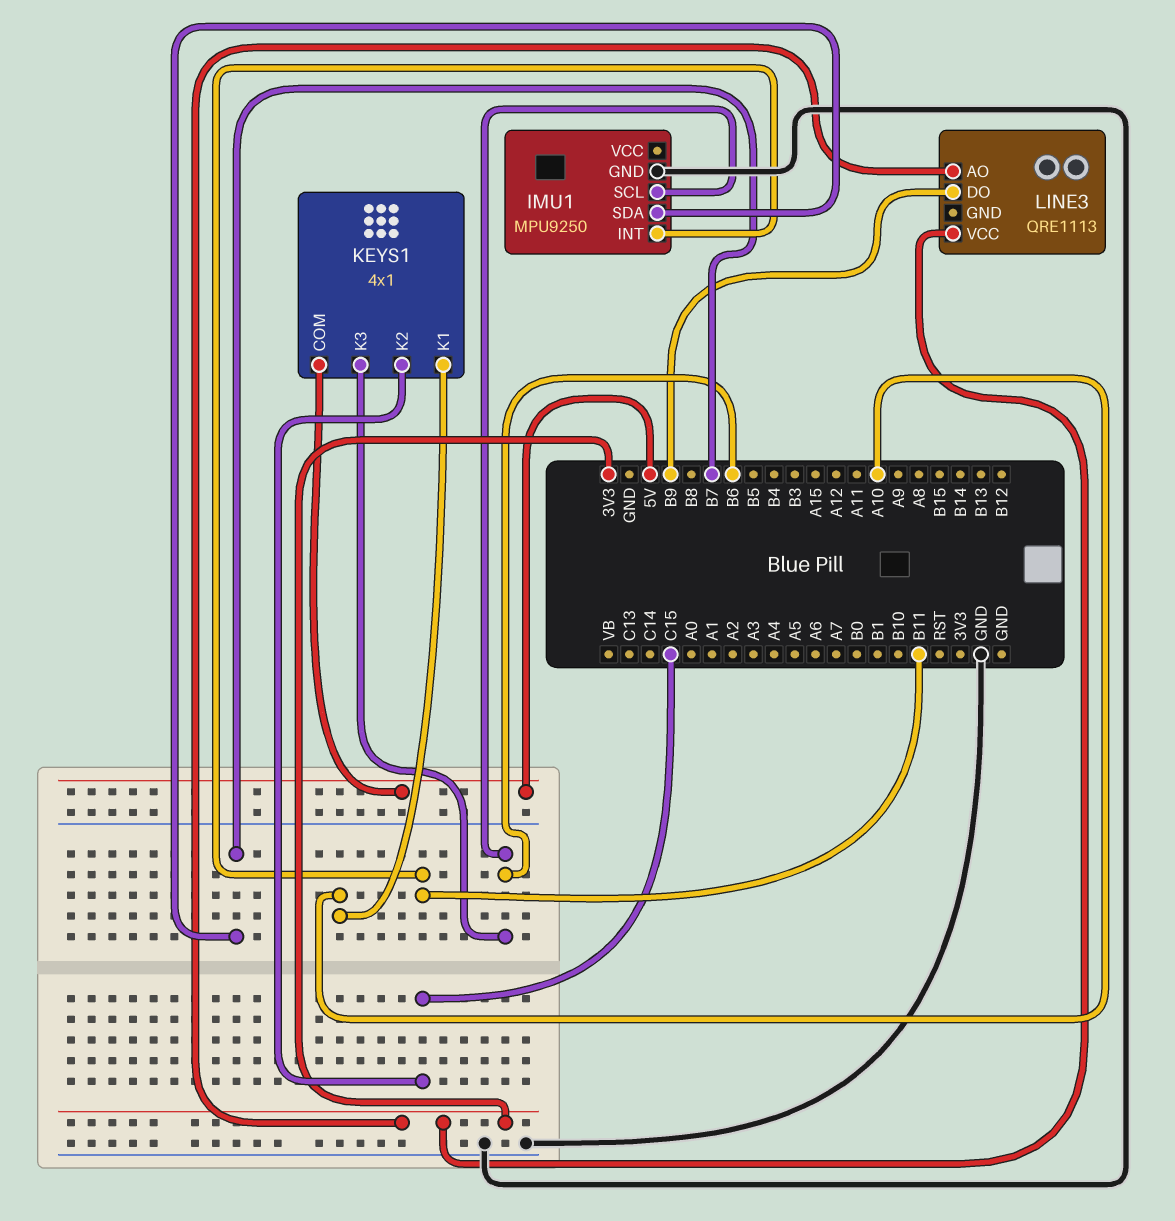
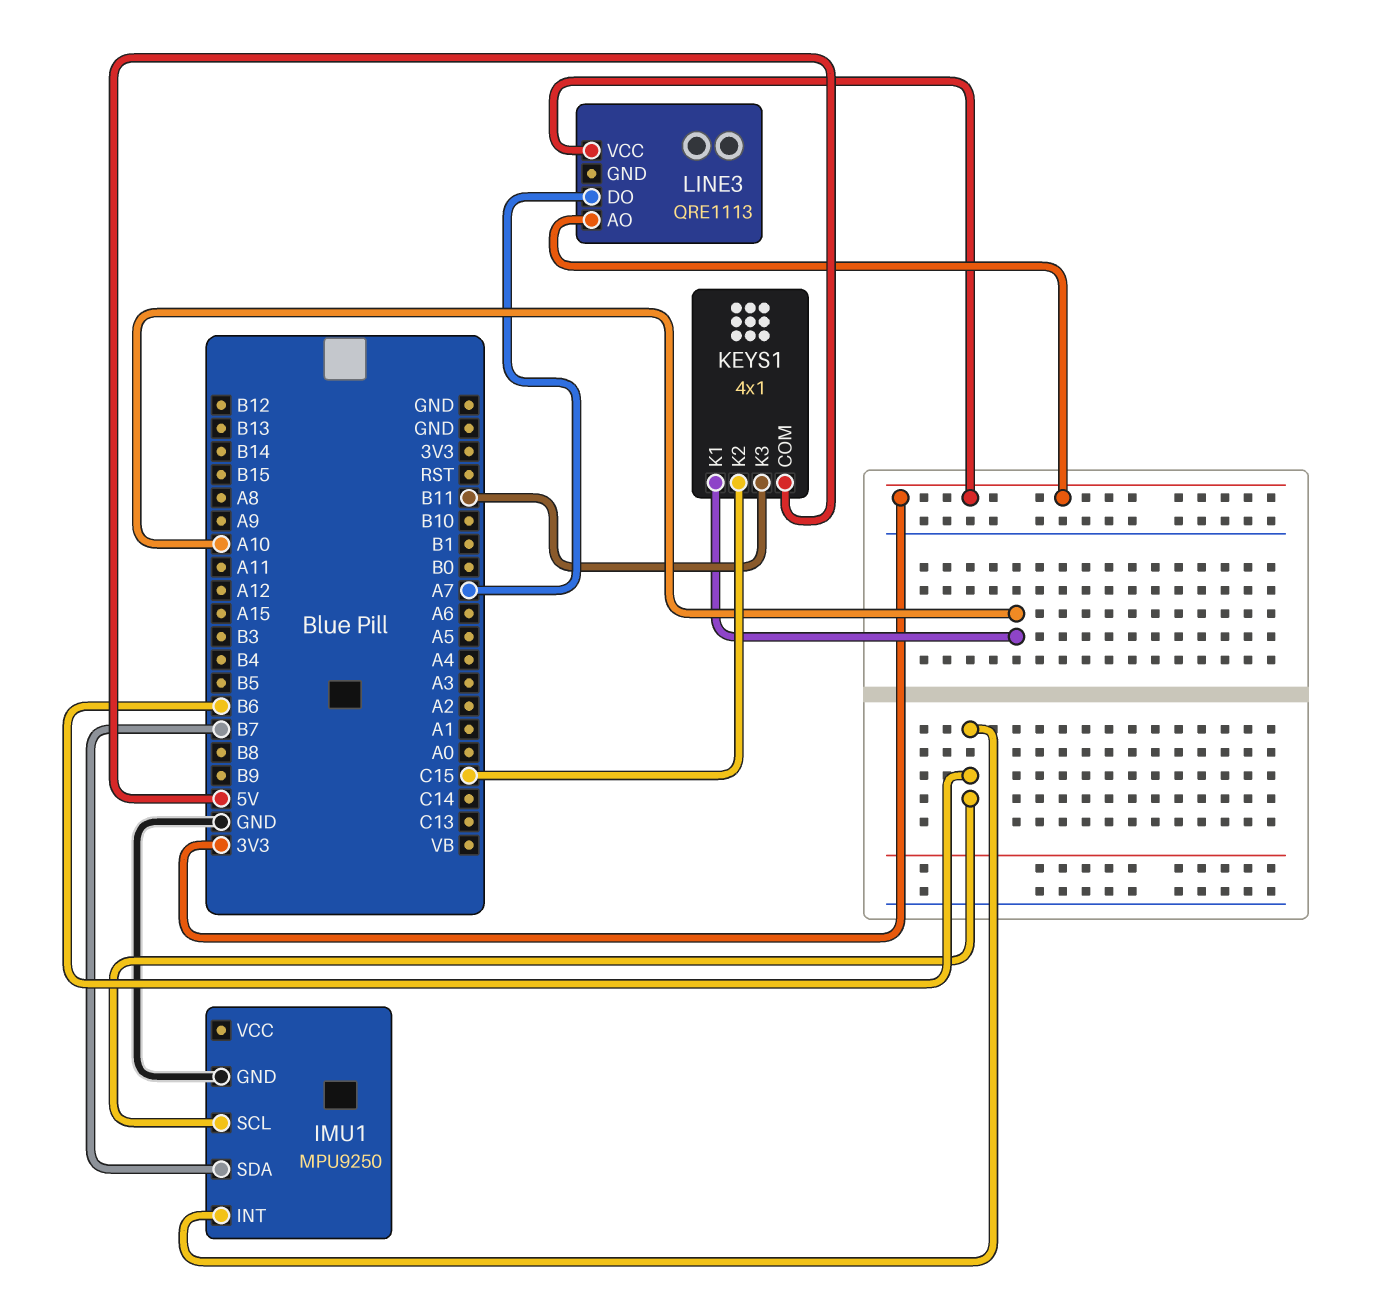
IMU1 pin INT: B11 -> B6
KEYS1 pin K3: B6 -> B11
LINE3 pin DO: B9 -> A7

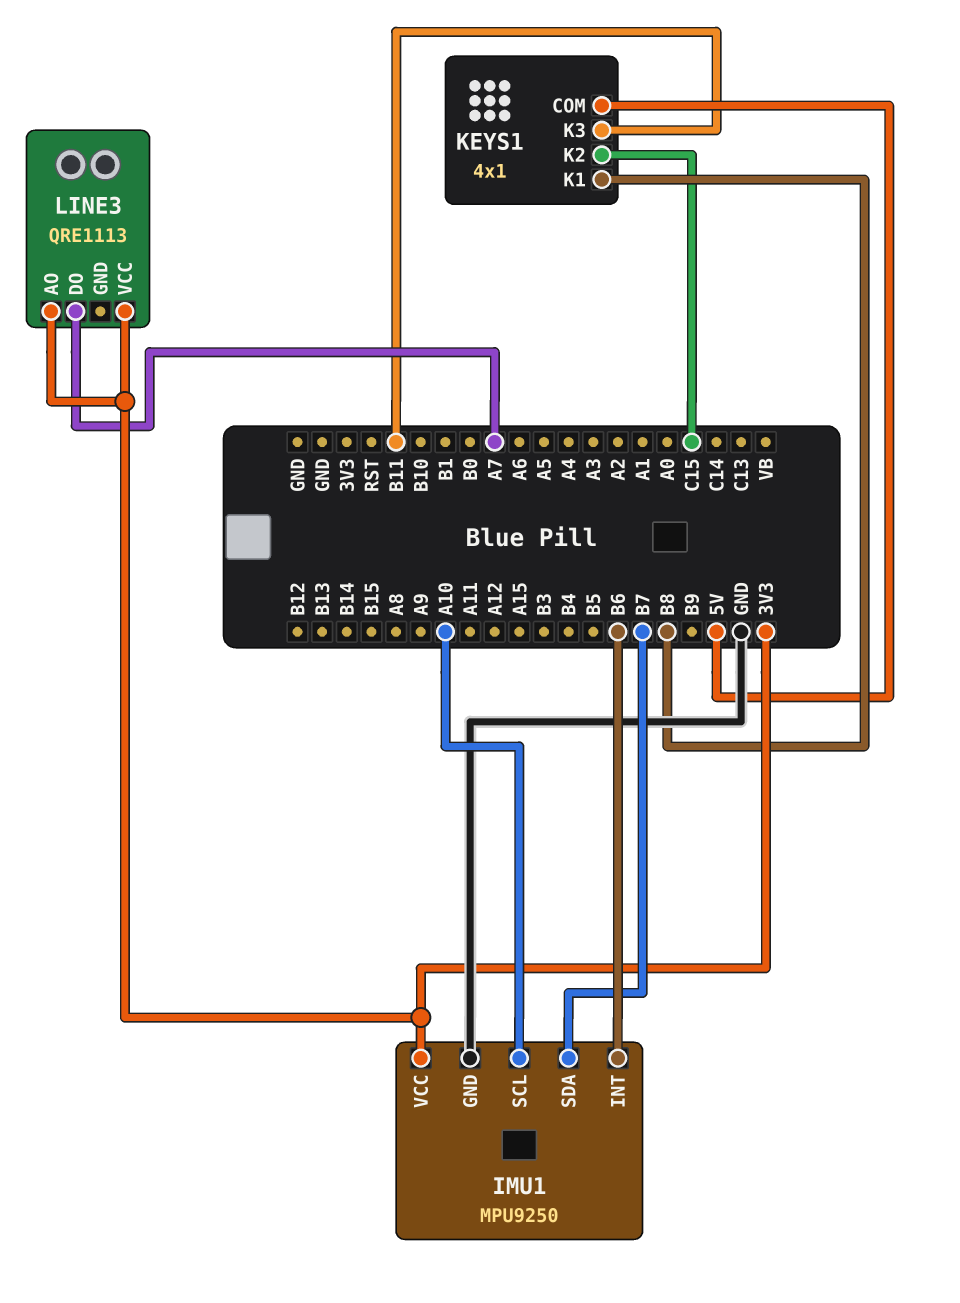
IMU1 pin SCL: B6 -> A10
IMU1 pin VCC: none -> 3V3
KEYS1 pin K1: A10 -> B8

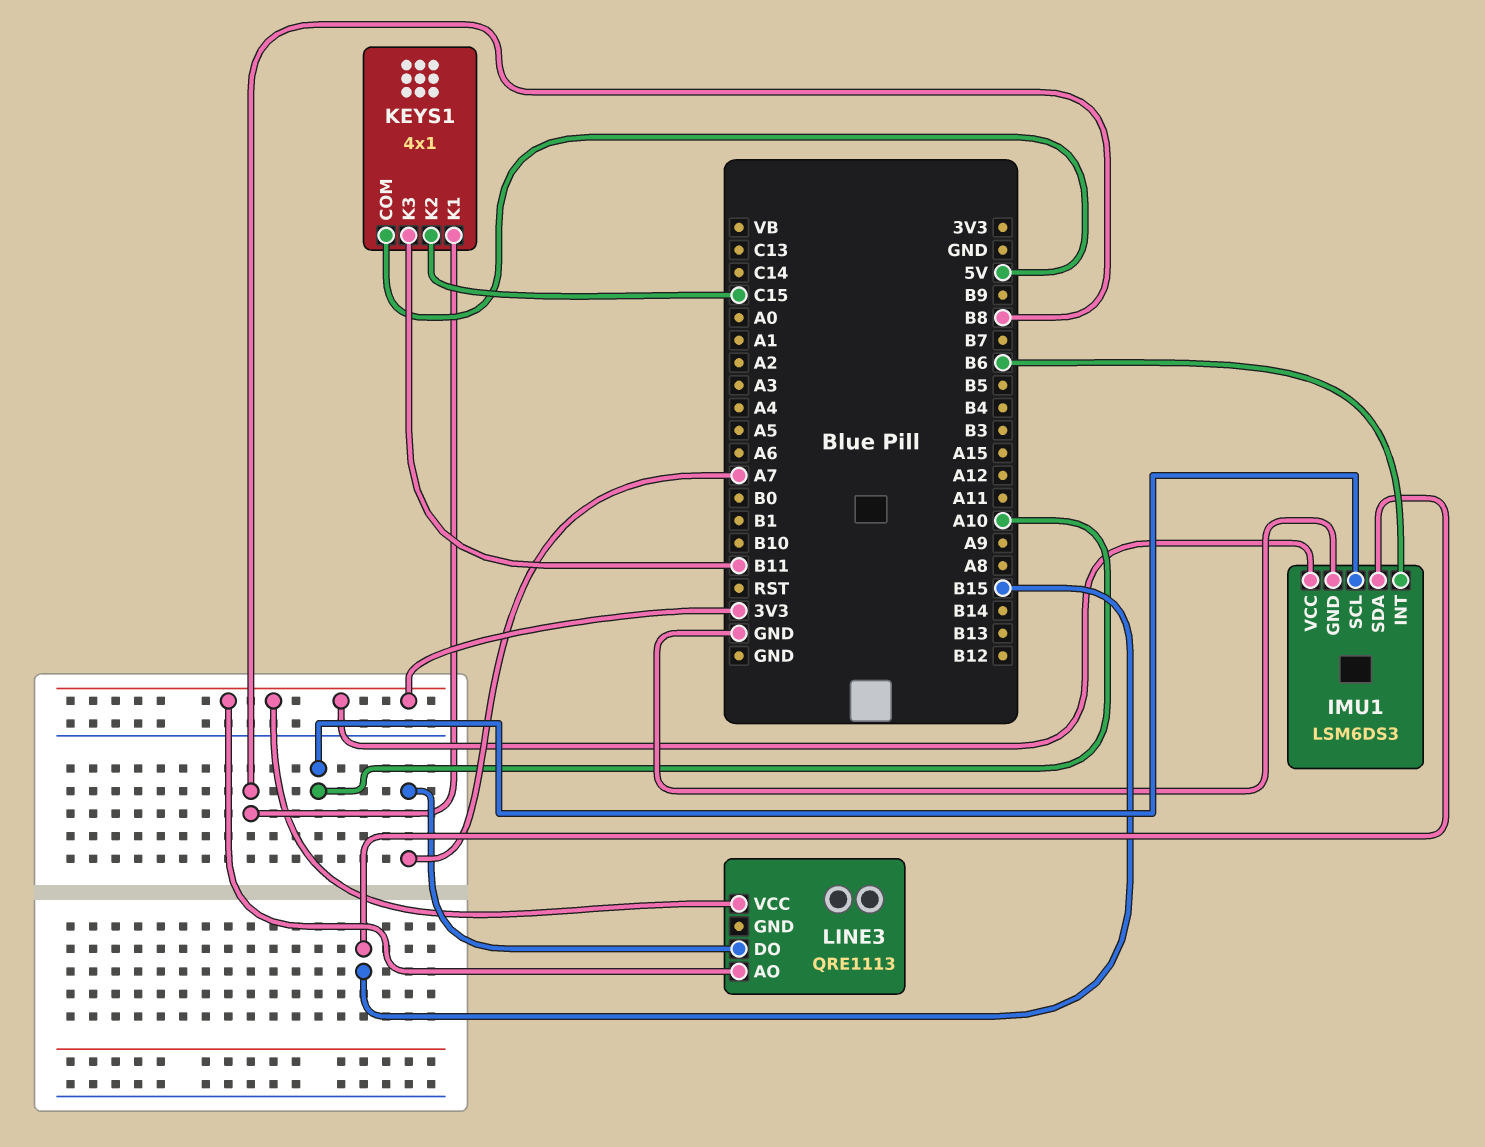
IMU1: MPU9250 -> LSM6DS3
IMU1 pin SDA: B7 -> B15

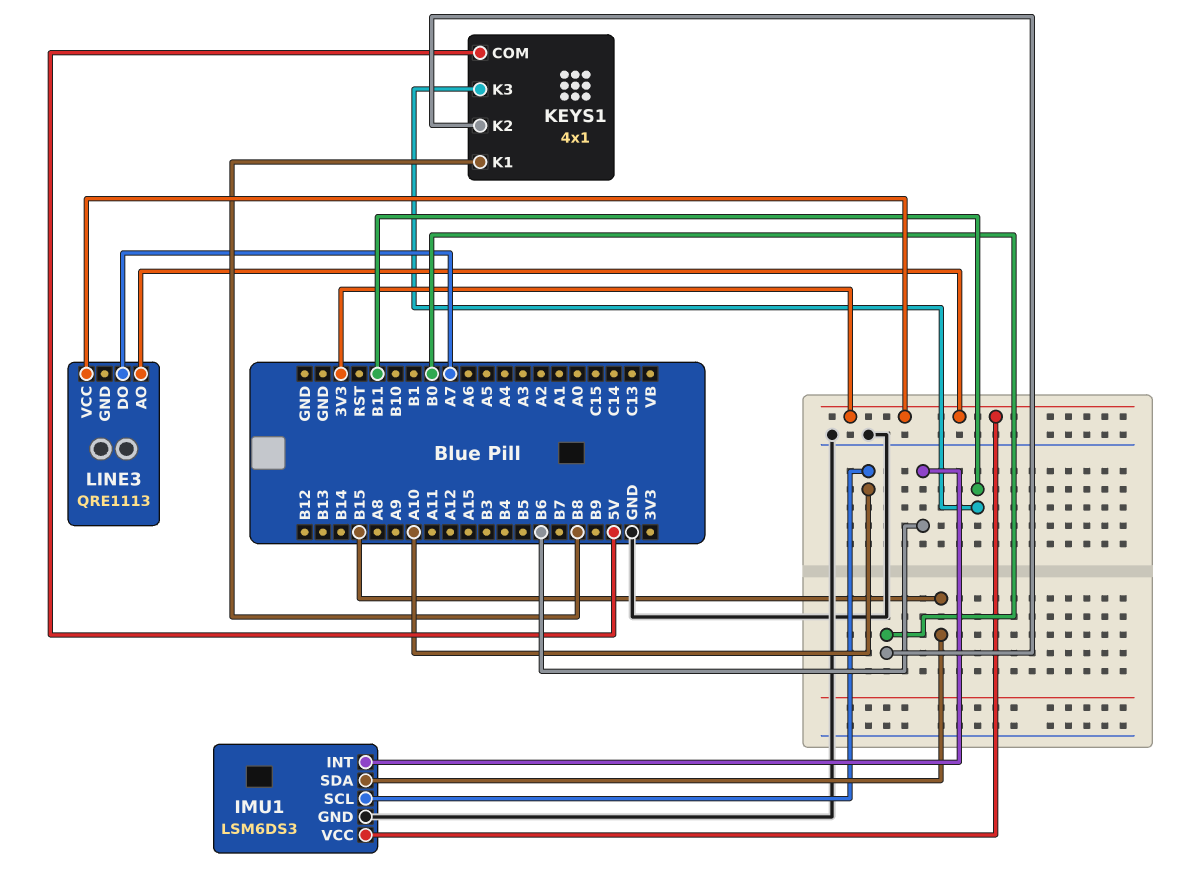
KEYS1 pin K2: C15 -> B0

